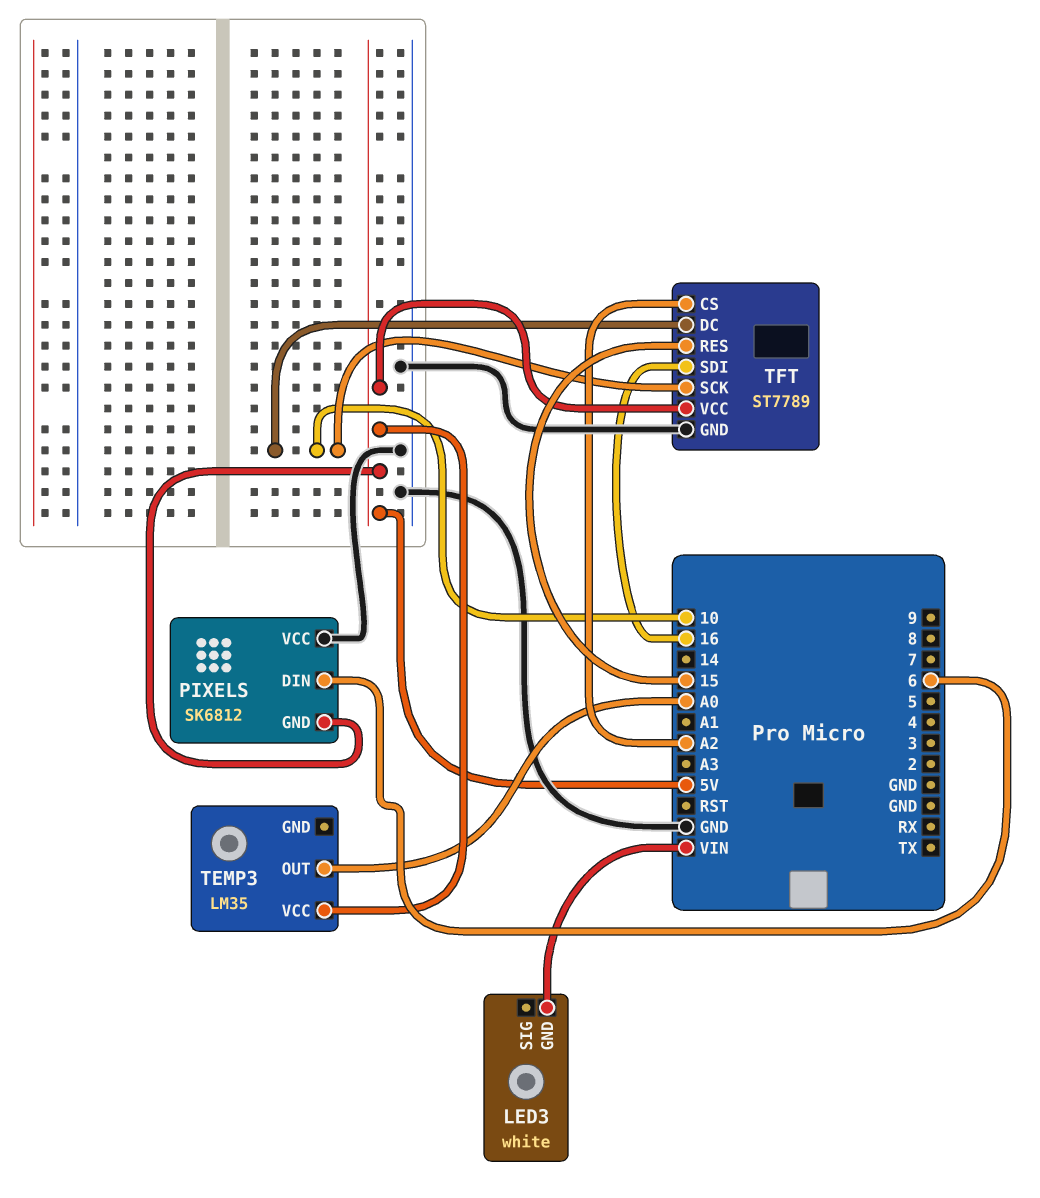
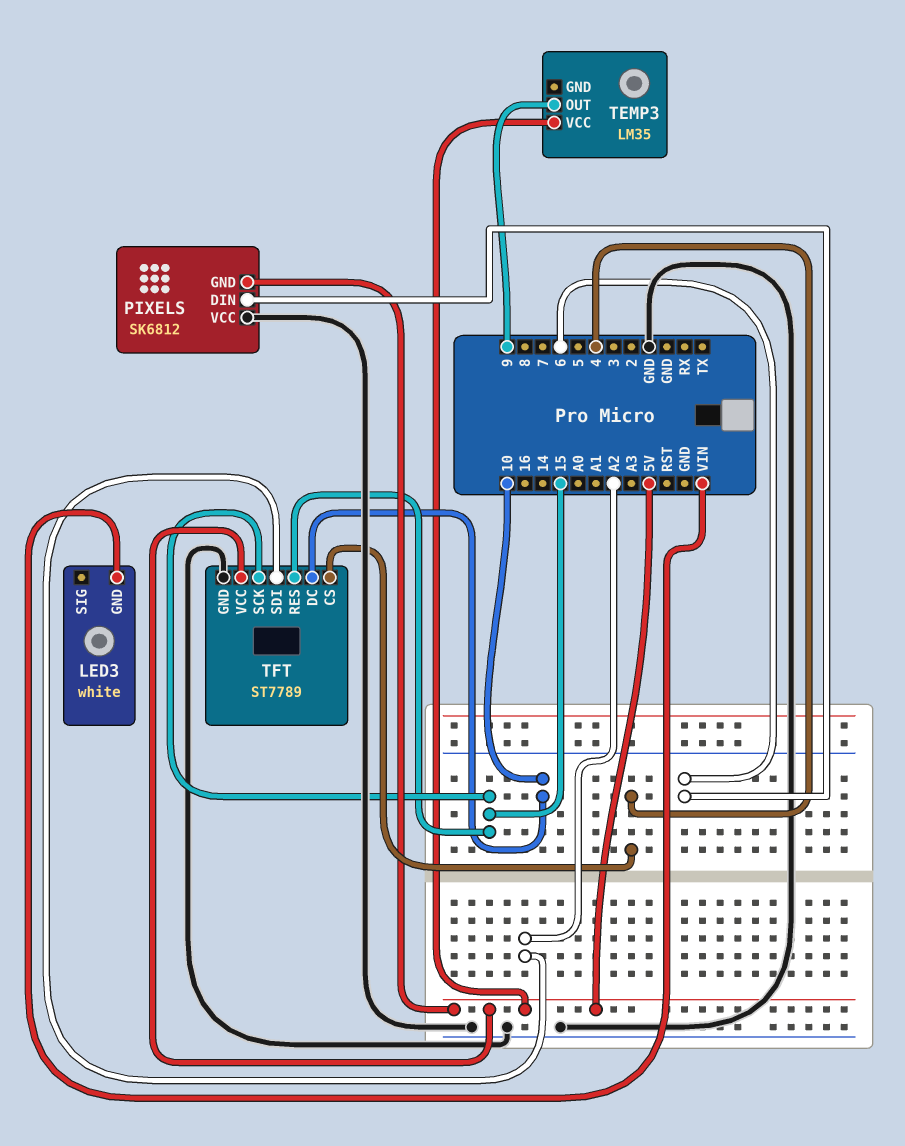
TEMP3 pin OUT: A0 -> 9
TFT pin CS: A2 -> 4
TFT pin SCK: 10 -> 15
TFT pin SDI: 16 -> A2

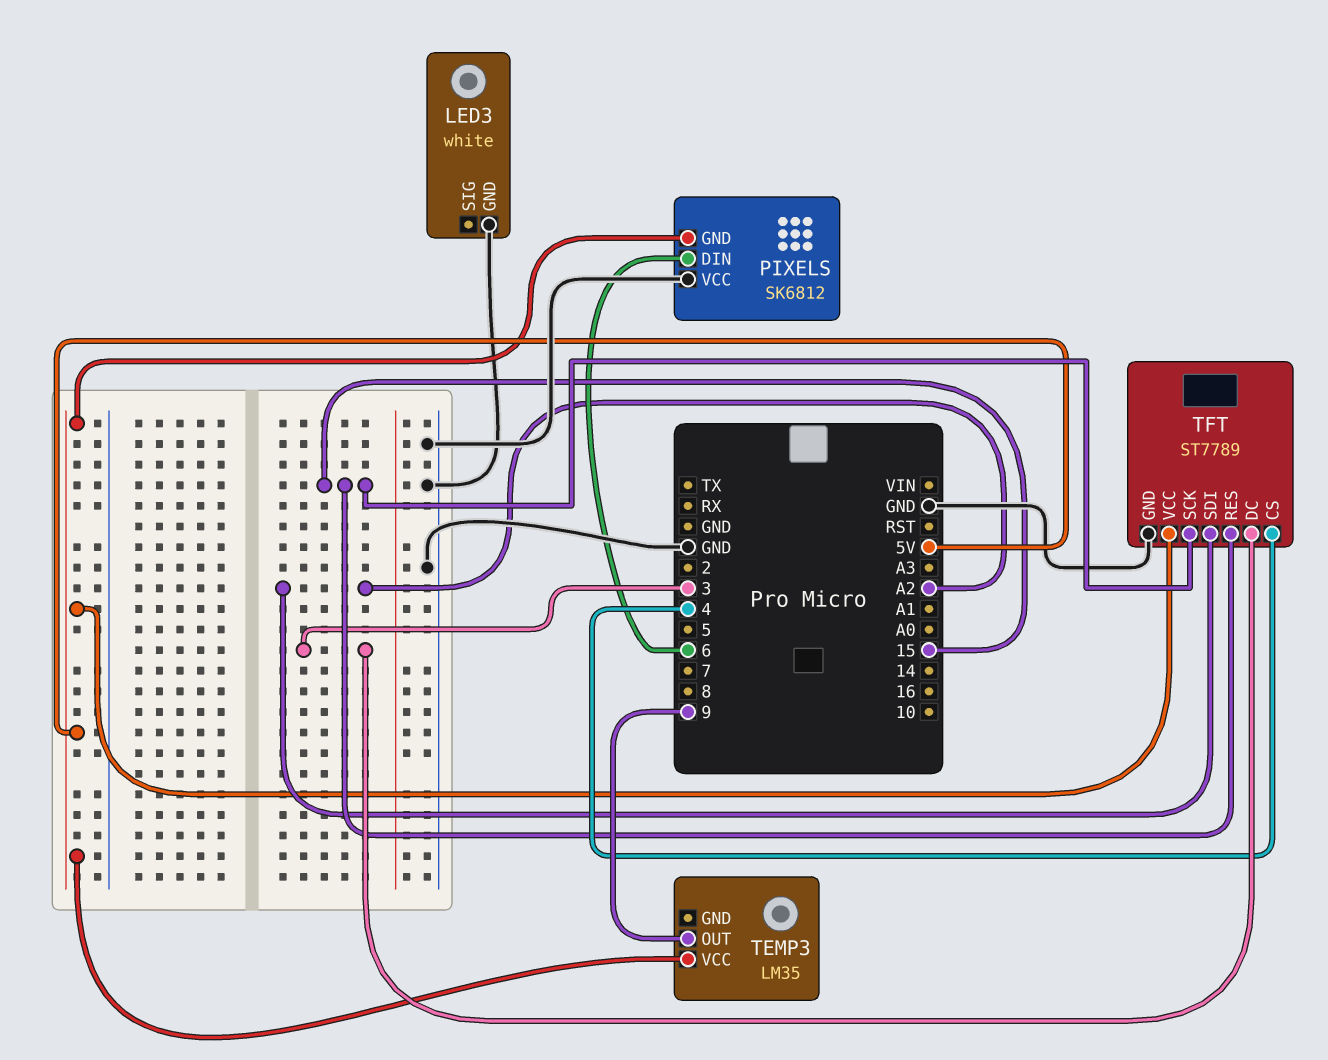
LED3 pin GND: VIN -> GND
TFT pin DC: 10 -> 3

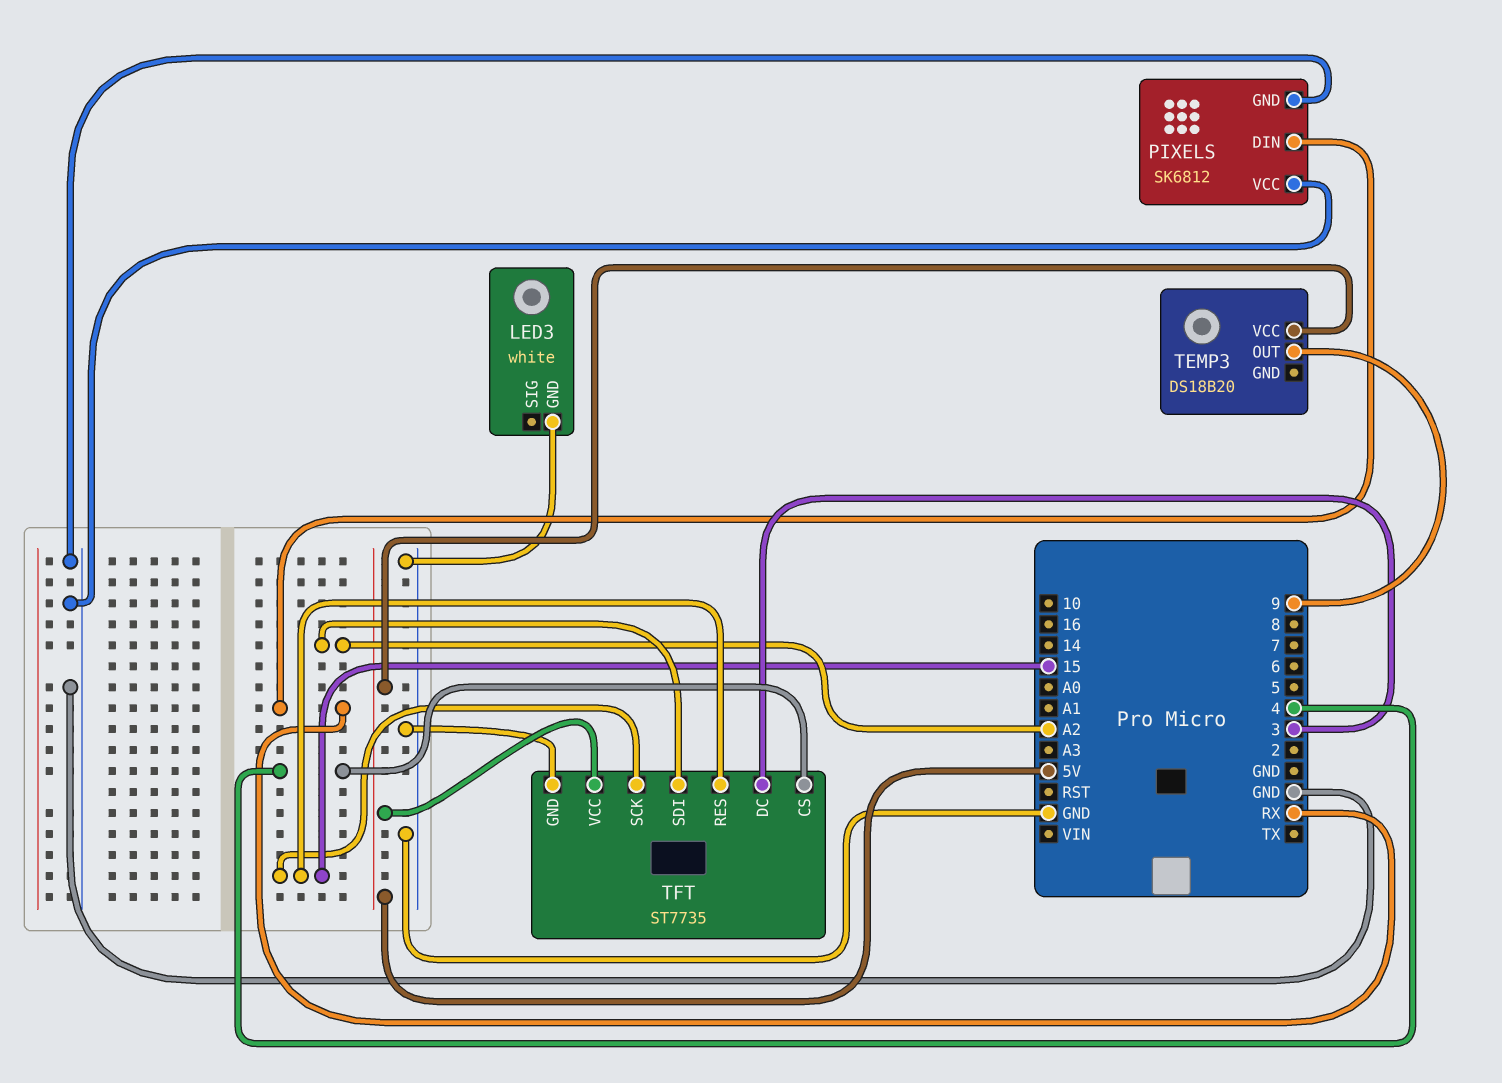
PIXELS pin DIN: 6 -> RX
PIXELS pin GND: 5V -> GND
TEMP3: LM35 -> DS18B20
TFT: ST7789 -> ST7735

